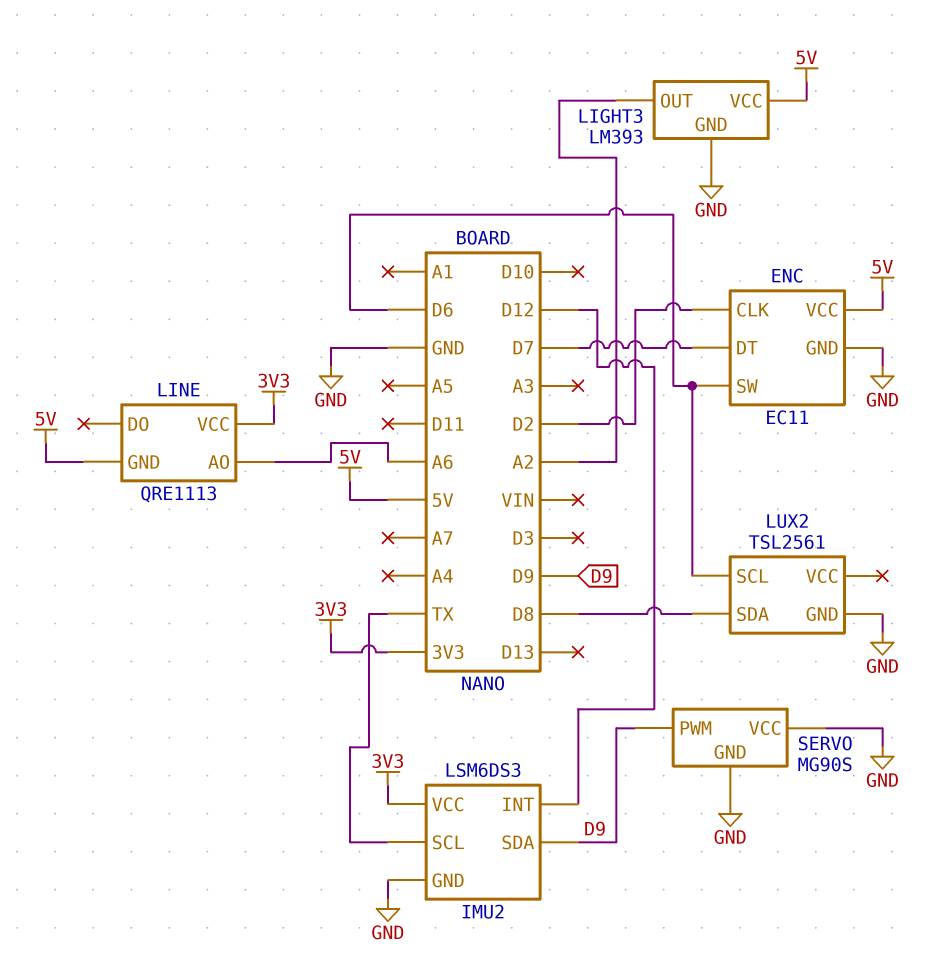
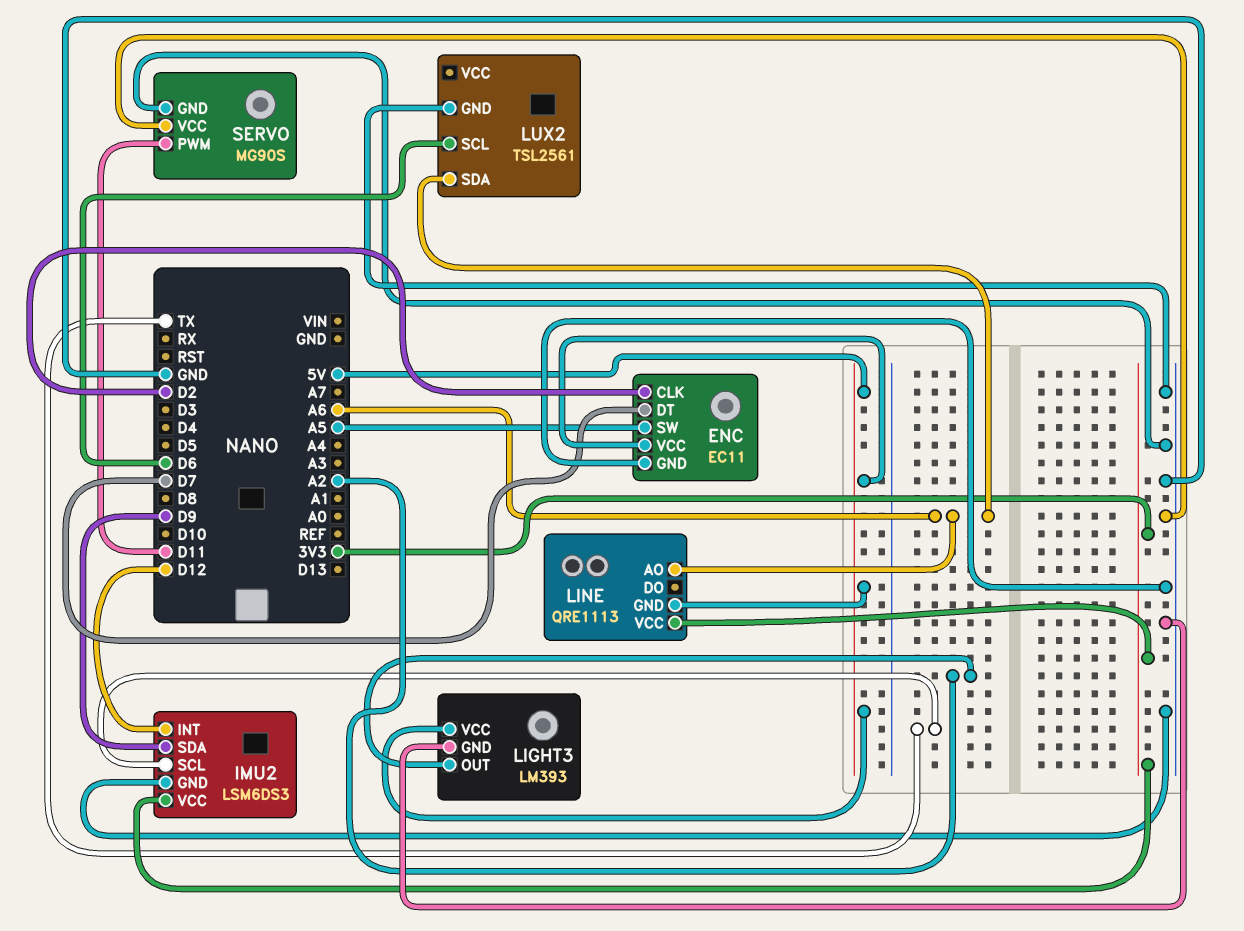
ENC pin SW: D6 -> A5
LUX2 pin SDA: D8 -> A6
SERVO pin PWM: D9 -> D11

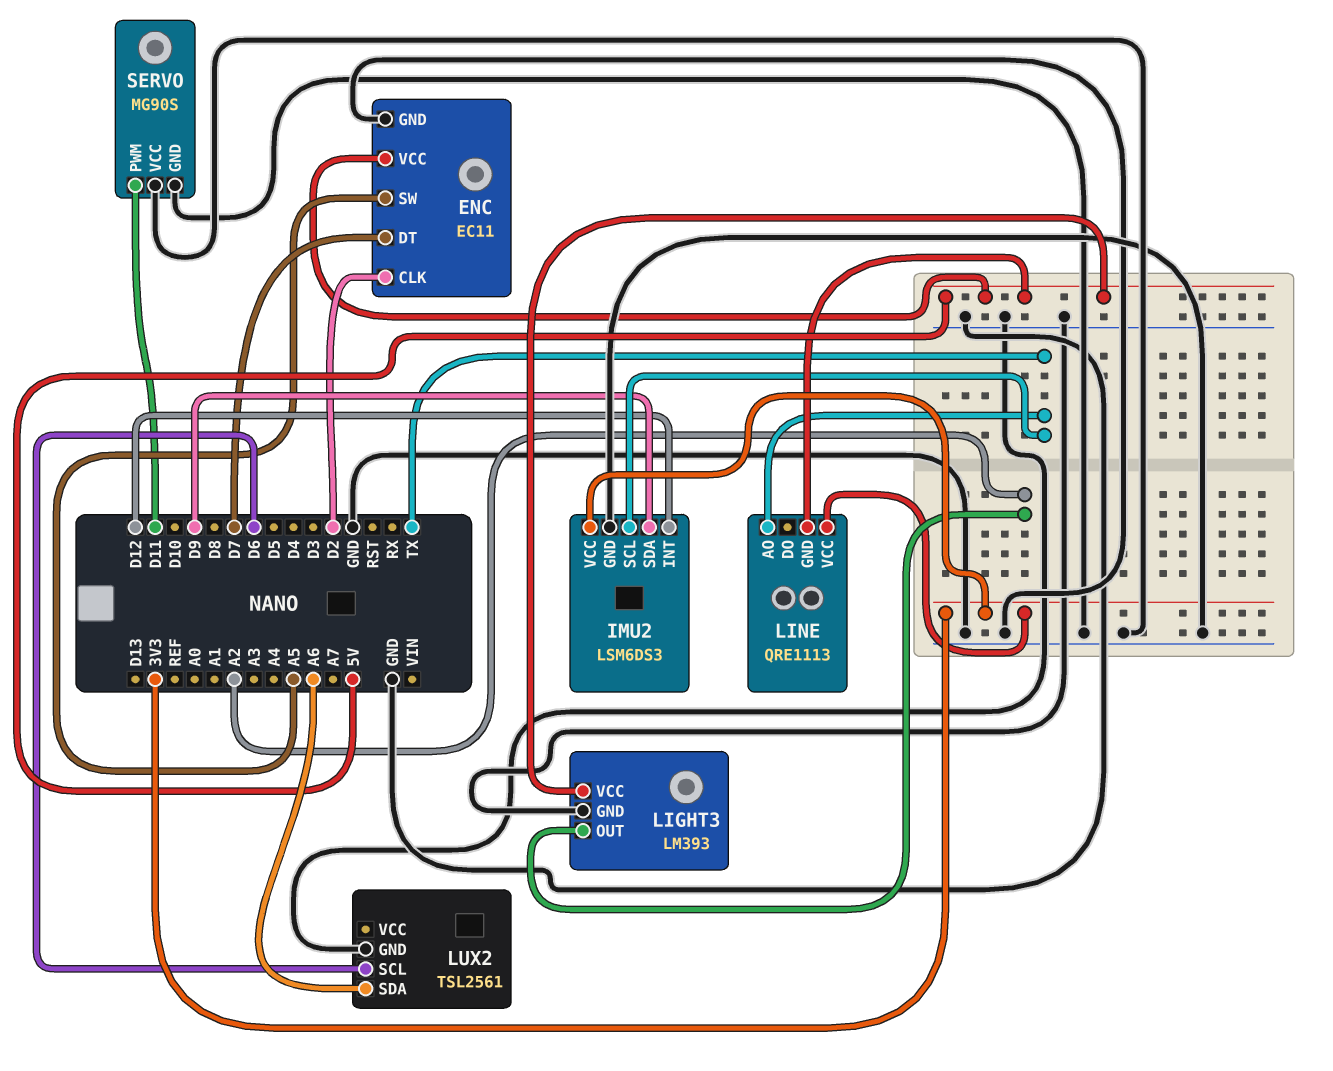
LINE pin AO: A6 -> TX

